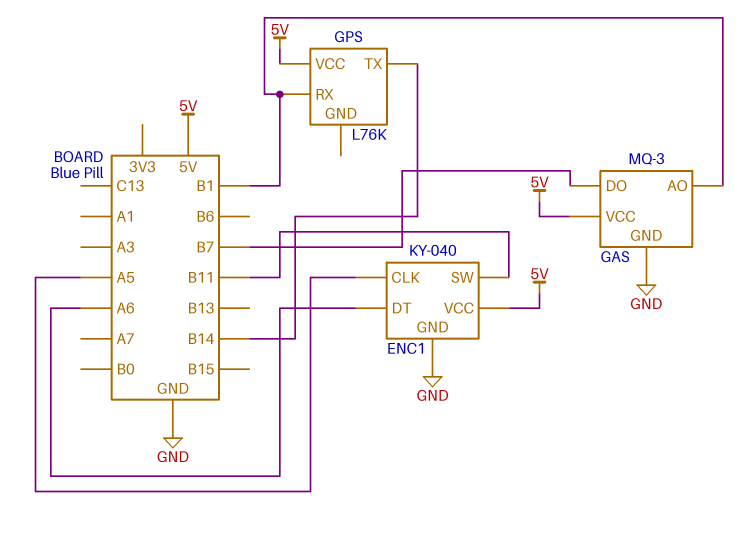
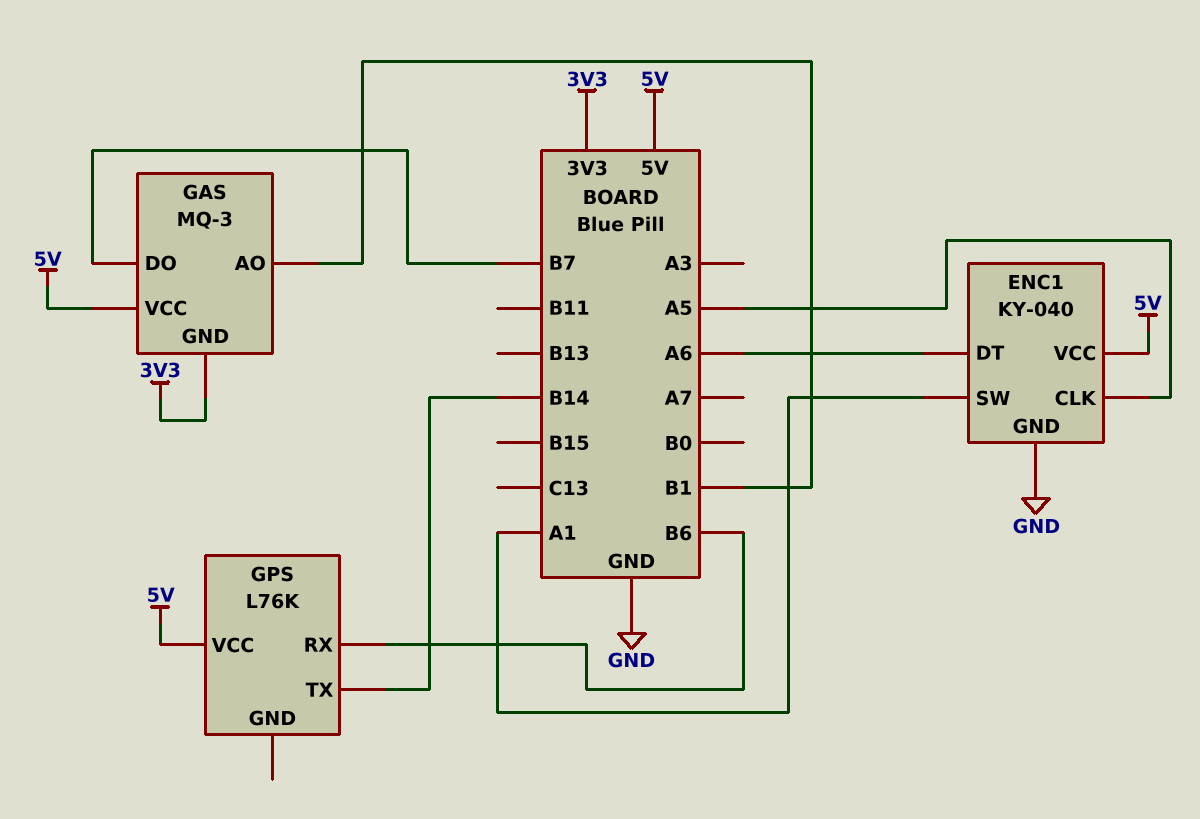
ENC1 pin SW: B11 -> A1
GAS pin GND: GND -> 3V3
GPS pin RX: B1 -> B6

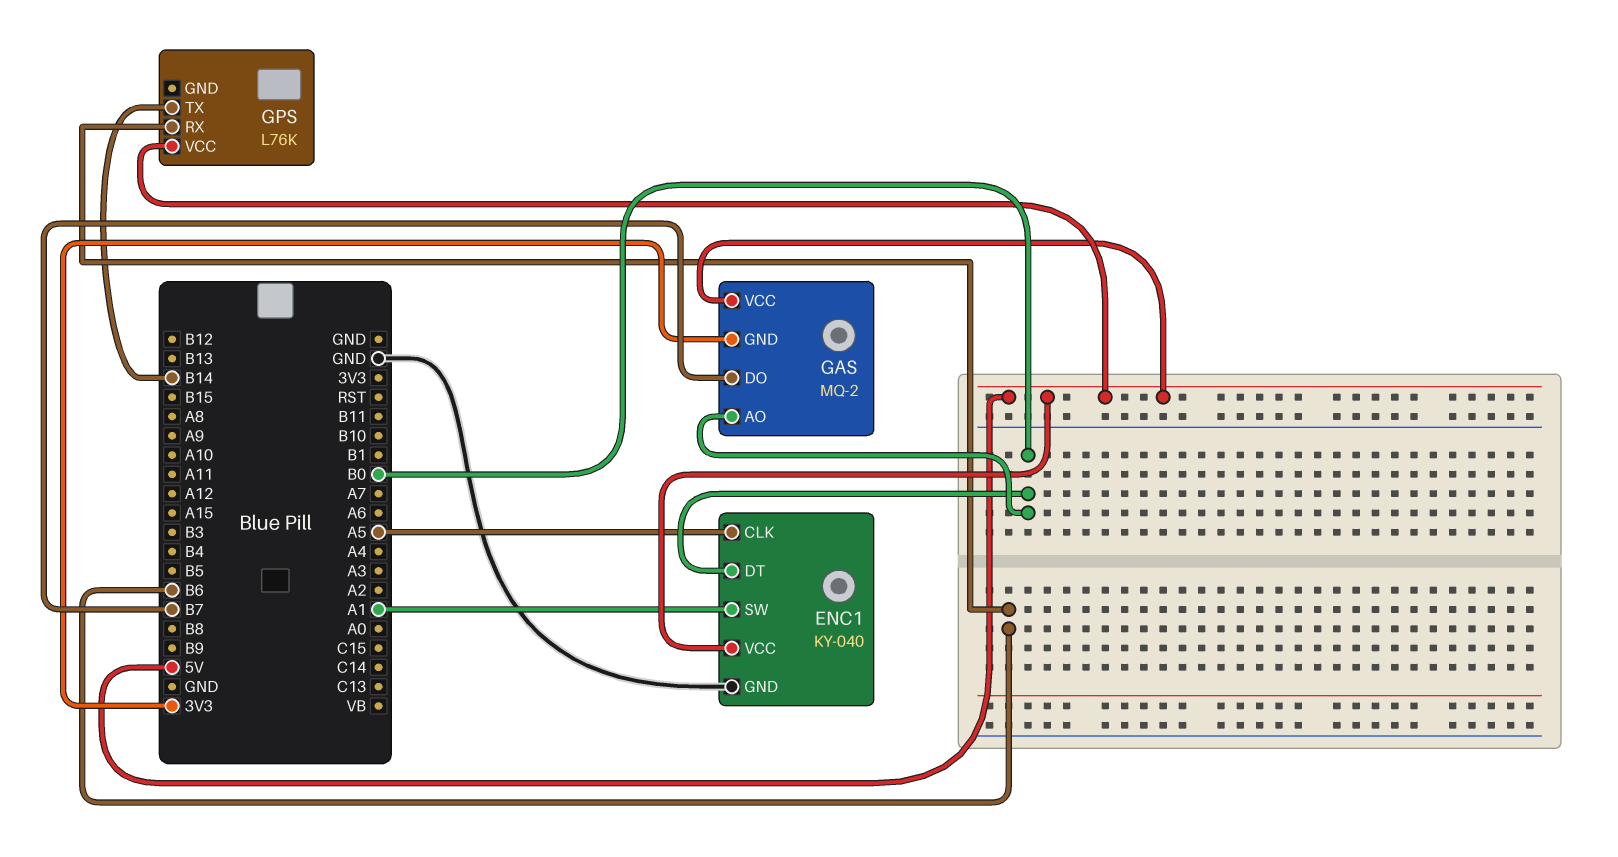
ENC1 pin DT: A6 -> B0
GAS: MQ-3 -> MQ-2
GAS pin AO: B1 -> B0

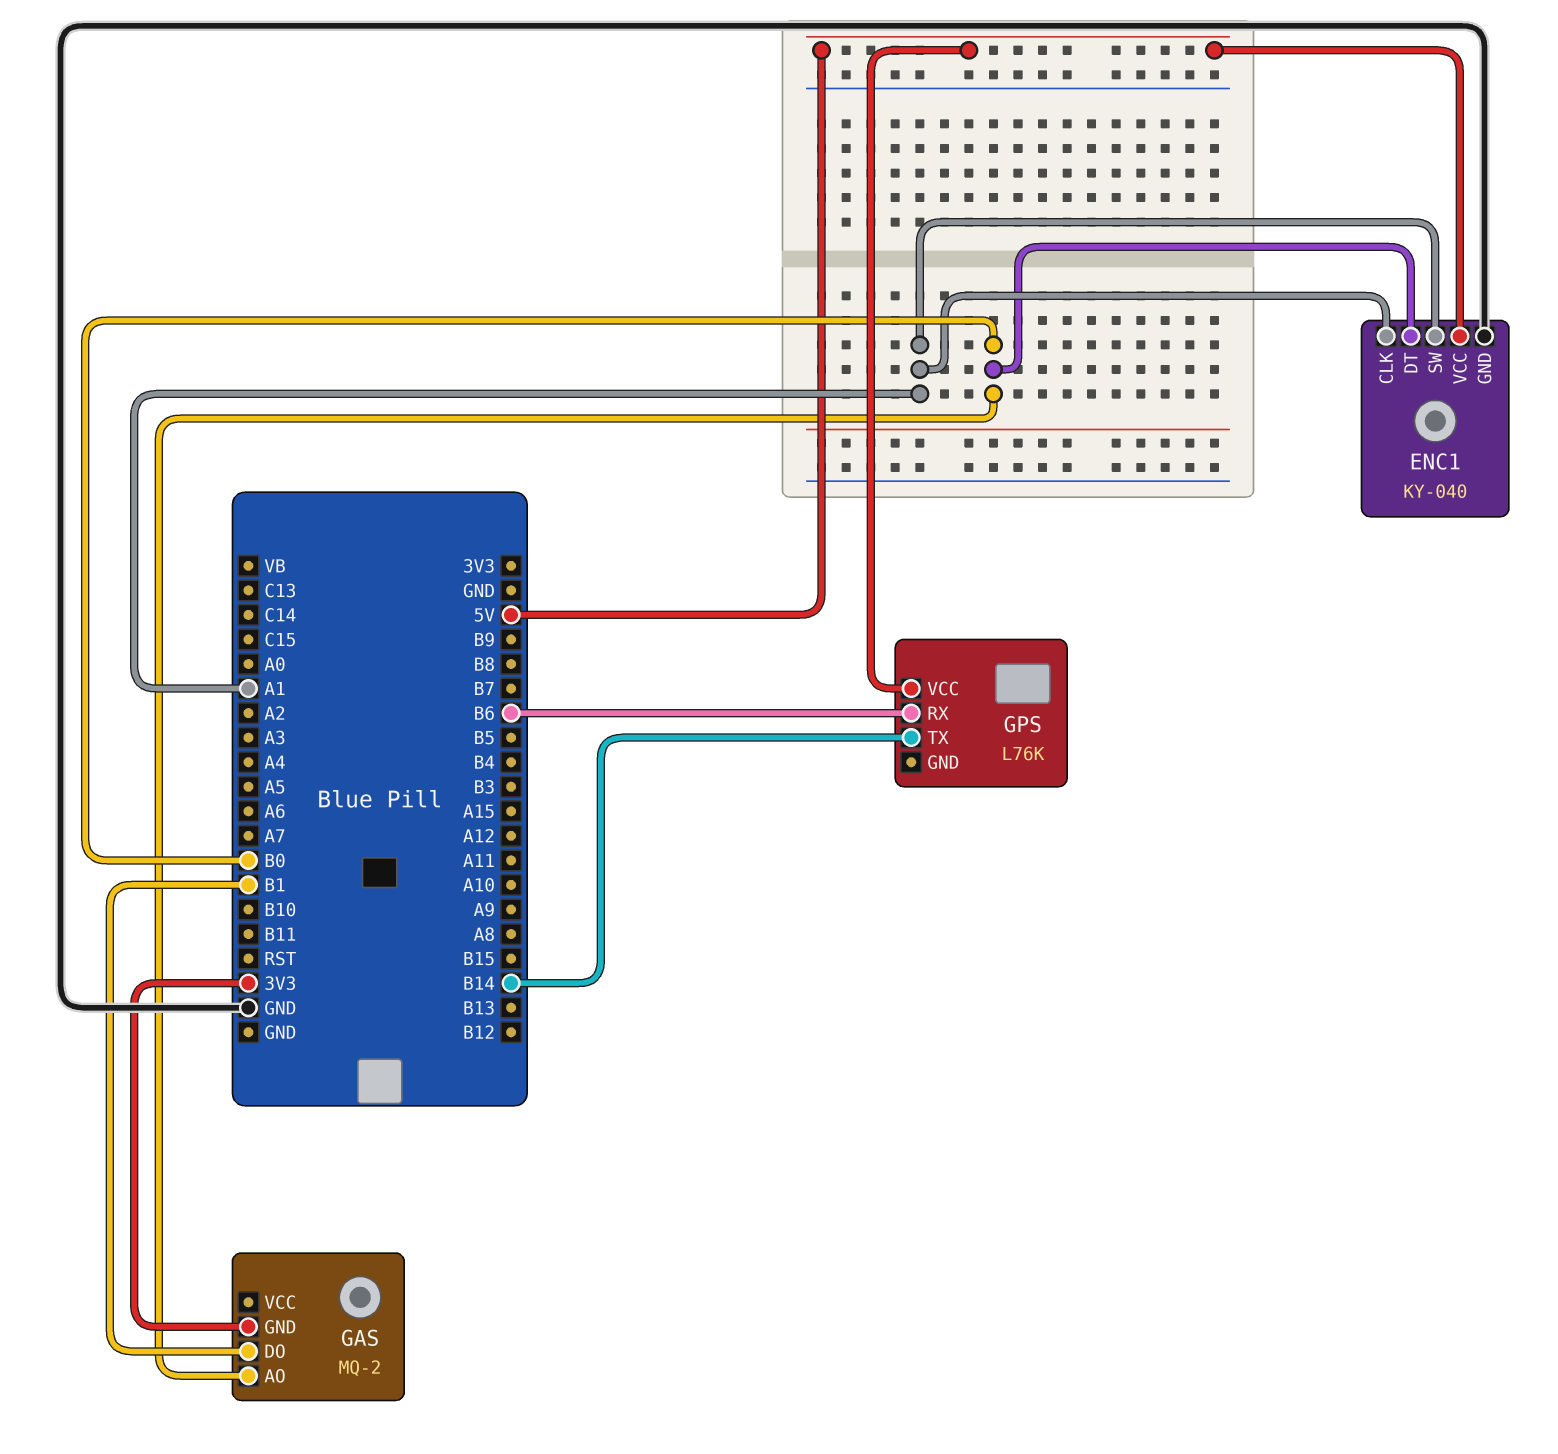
ENC1 pin CLK: A5 -> A1
GAS pin DO: B7 -> B1
GAS pin VCC: 5V -> none

